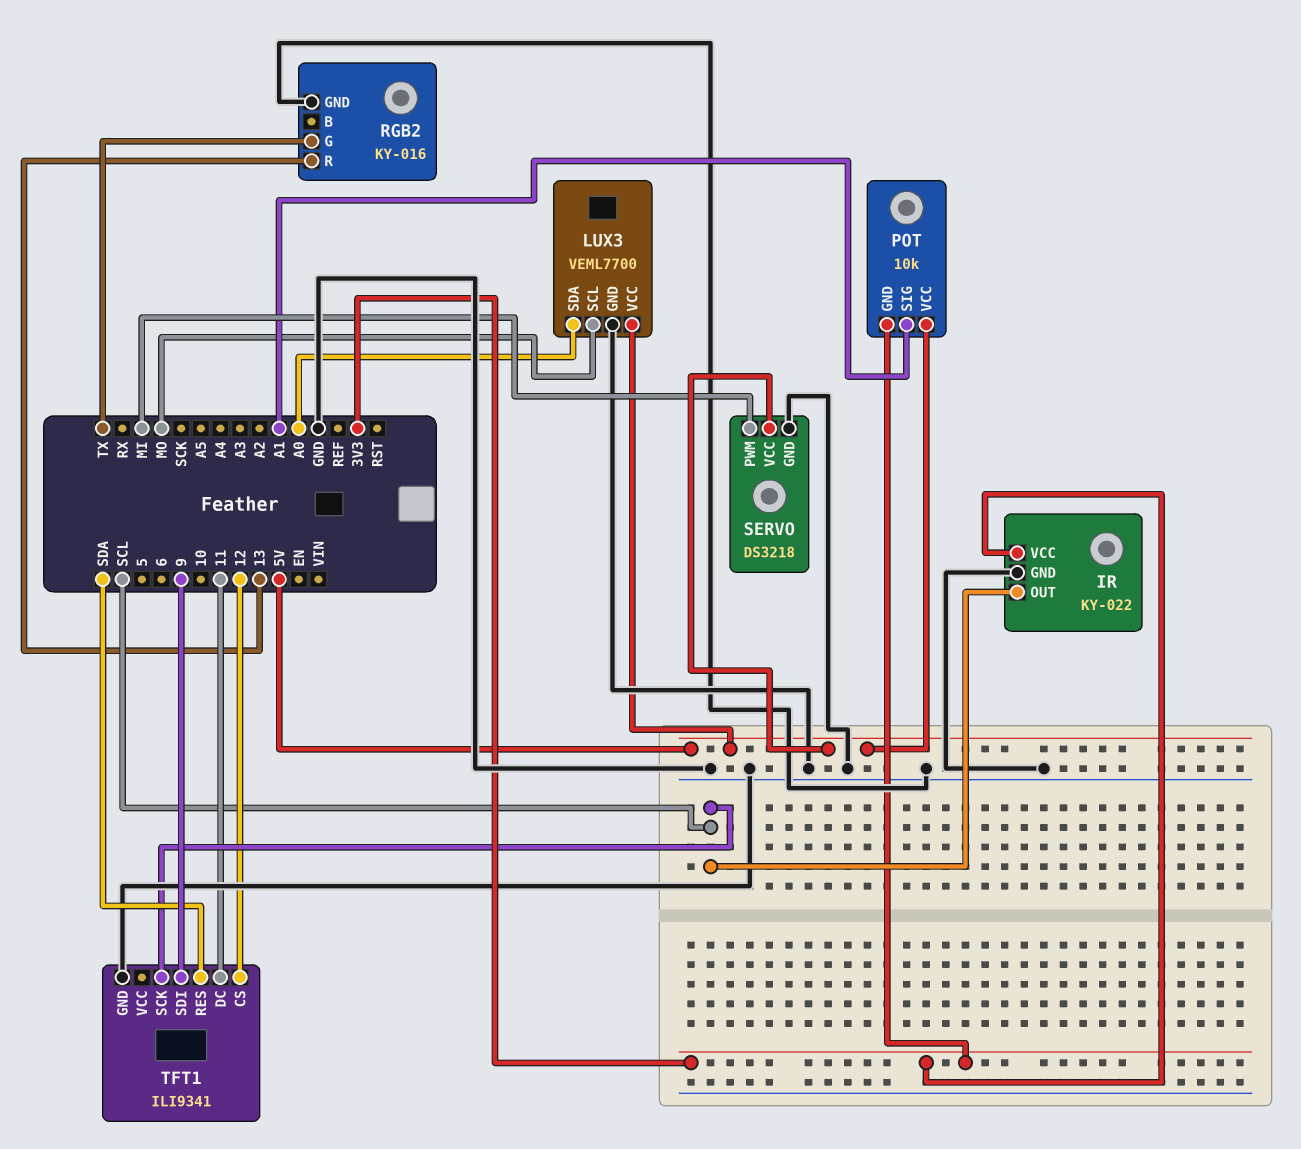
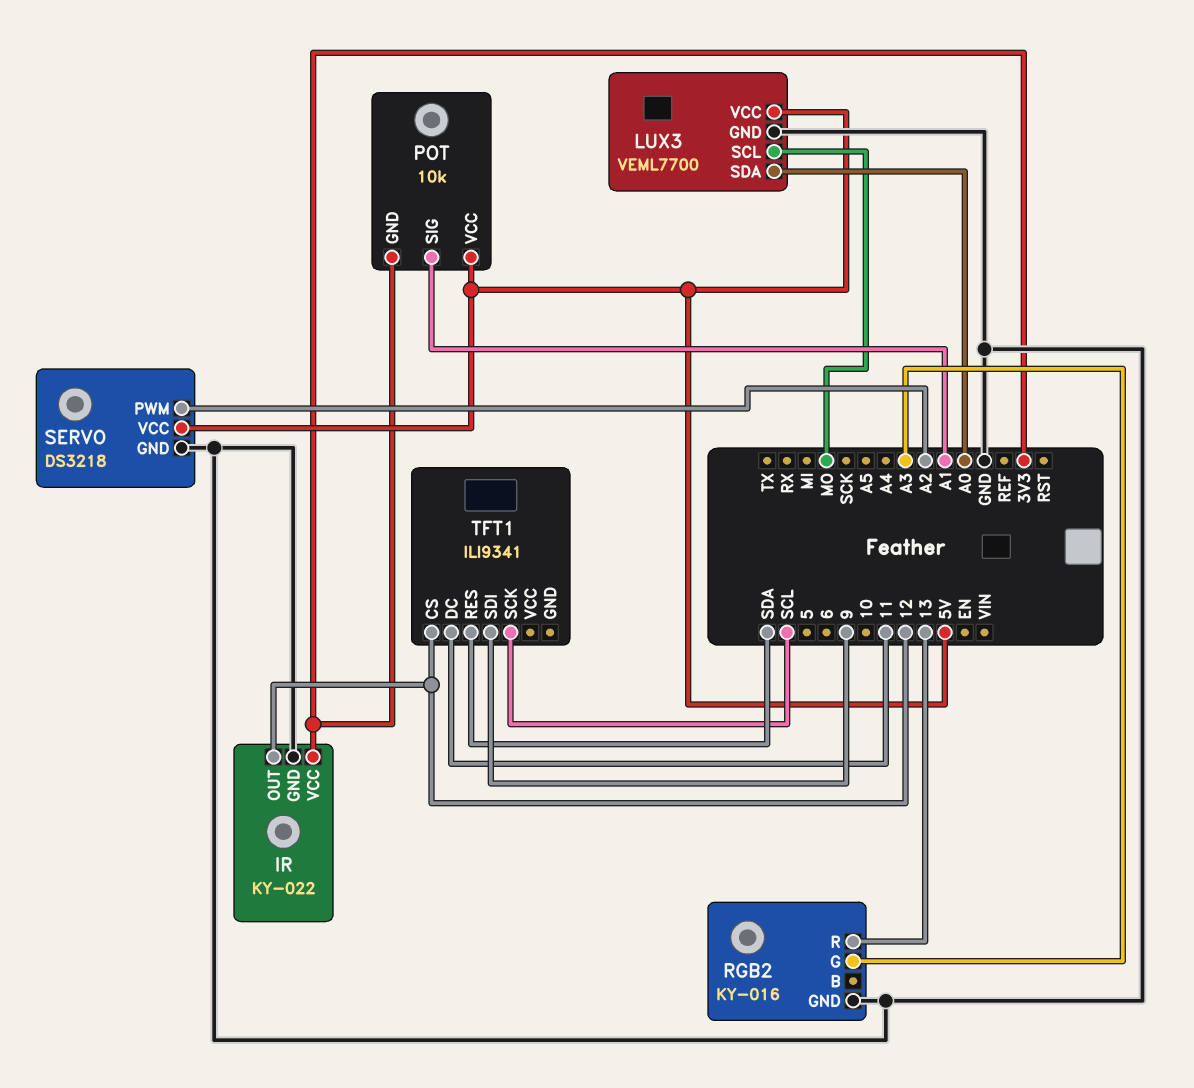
IR pin OUT: SCL -> 12
RGB2 pin G: TX -> A3
SERVO pin PWM: MI -> A2
TFT1 pin GND: GND -> none

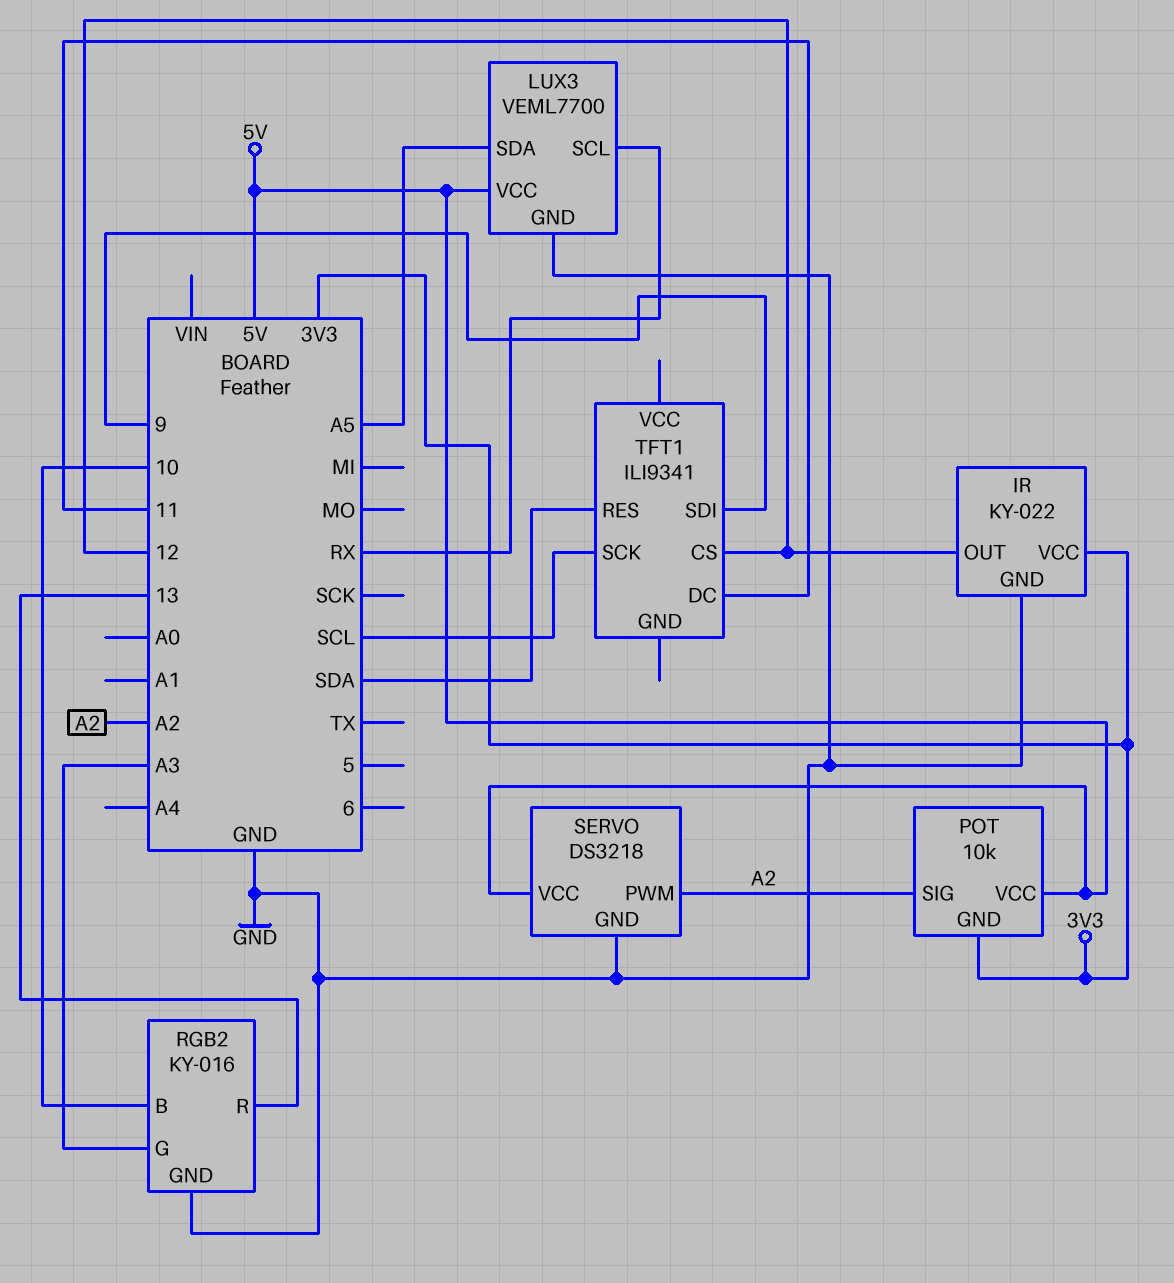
LUX3 pin SCL: MO -> RX
LUX3 pin SDA: A0 -> A5
POT pin SIG: A1 -> A2
RGB2 pin B: none -> 10

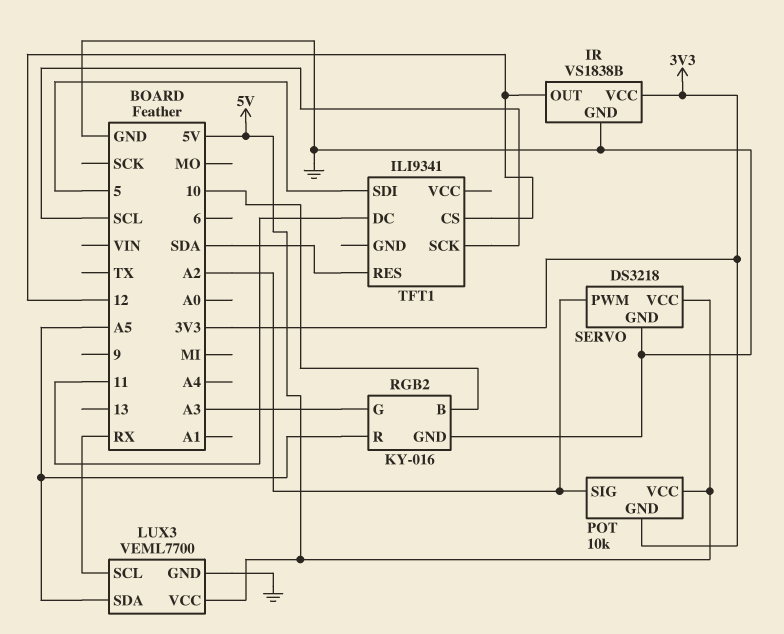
IR: KY-022 -> VS1838B
RGB2 pin R: 13 -> A5
TFT1 pin SDI: 9 -> 5

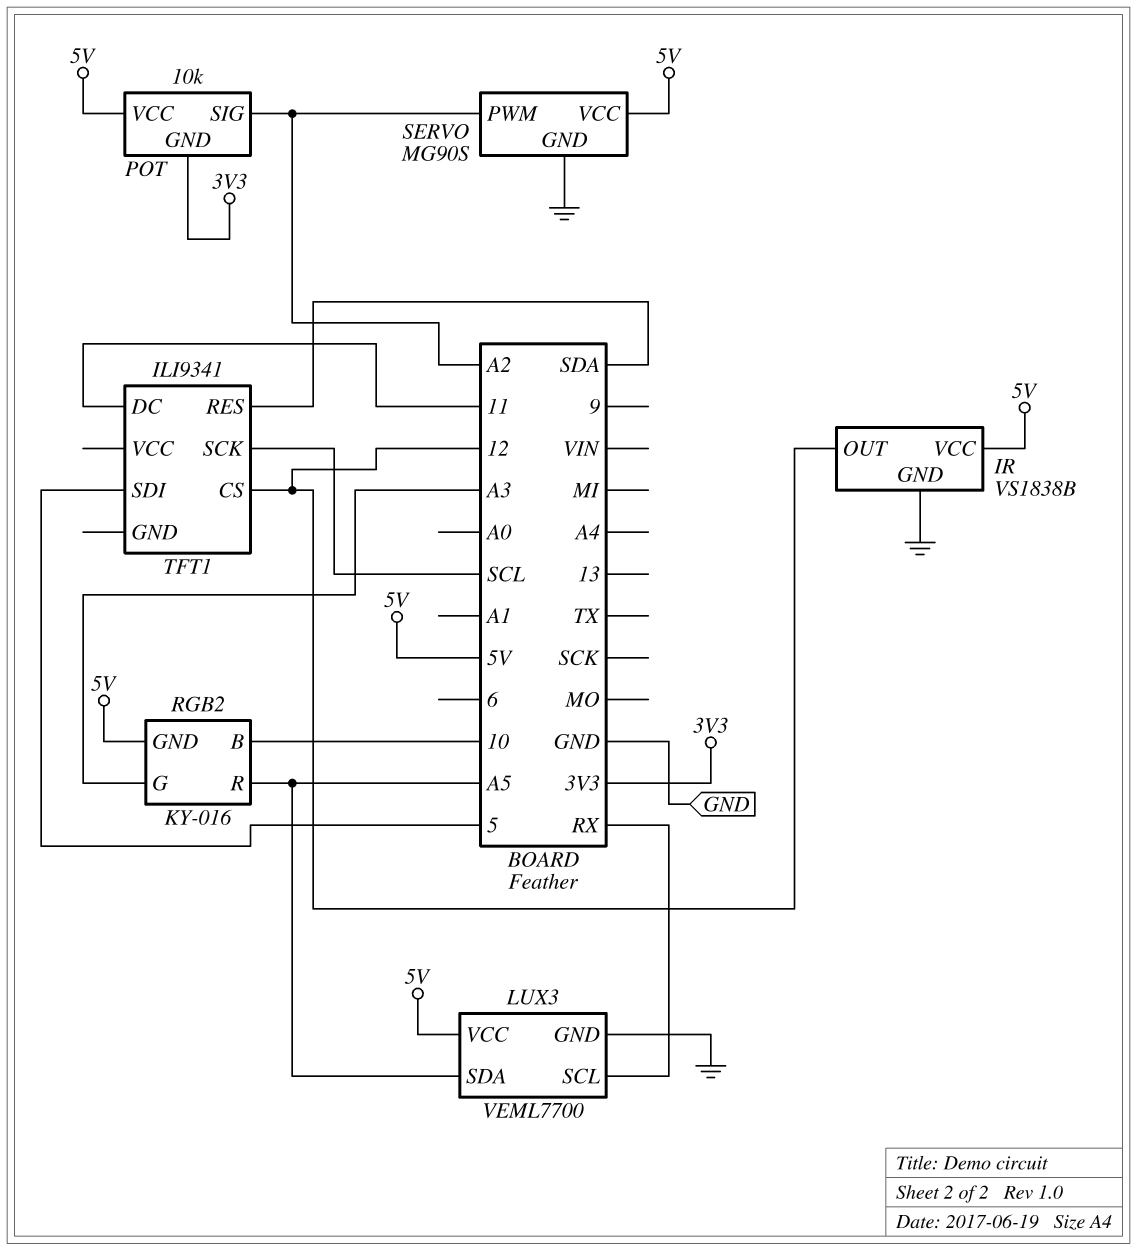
IR pin VCC: 3V3 -> 5V
RGB2 pin GND: GND -> 5V
SERVO: DS3218 -> MG90S

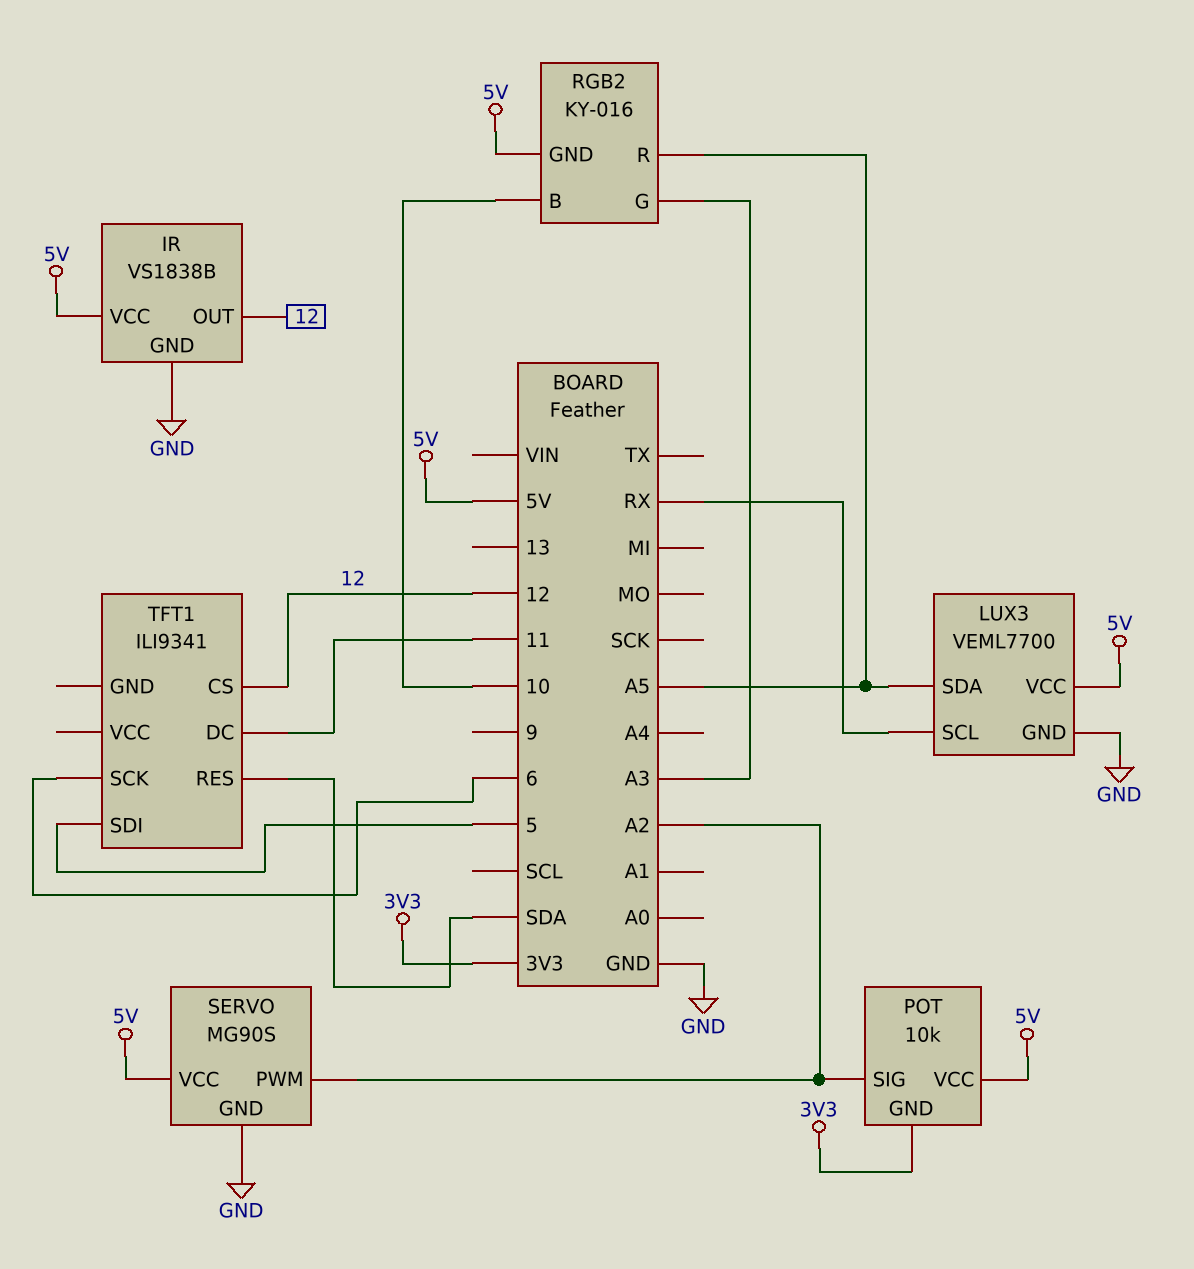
TFT1 pin SCK: SCL -> 6

